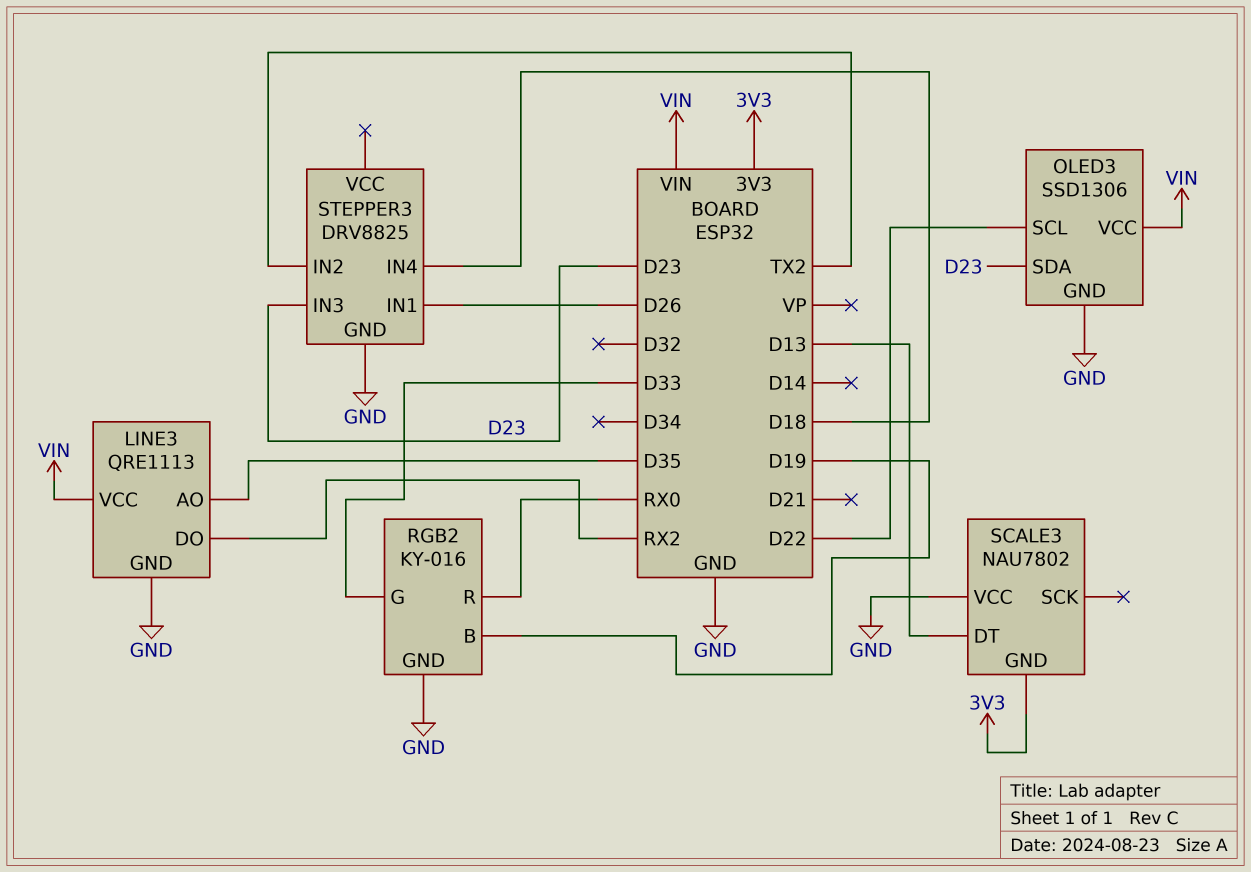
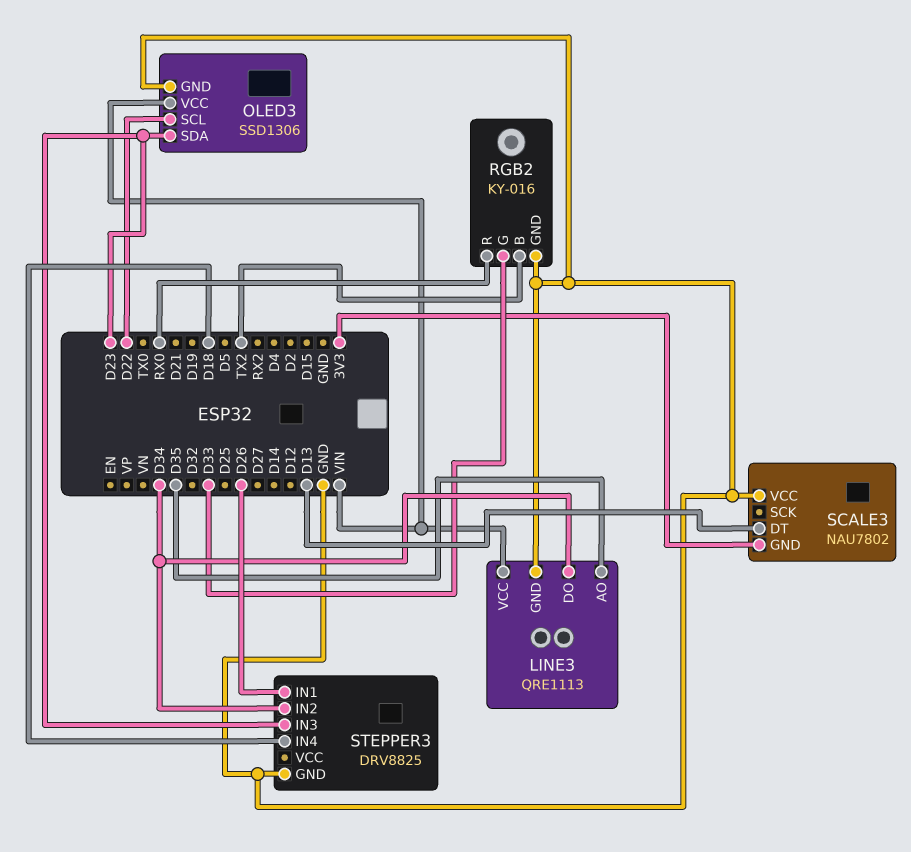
LINE3 pin DO: RX2 -> D34
RGB2 pin B: D19 -> TX2
STEPPER3 pin IN2: TX2 -> D34

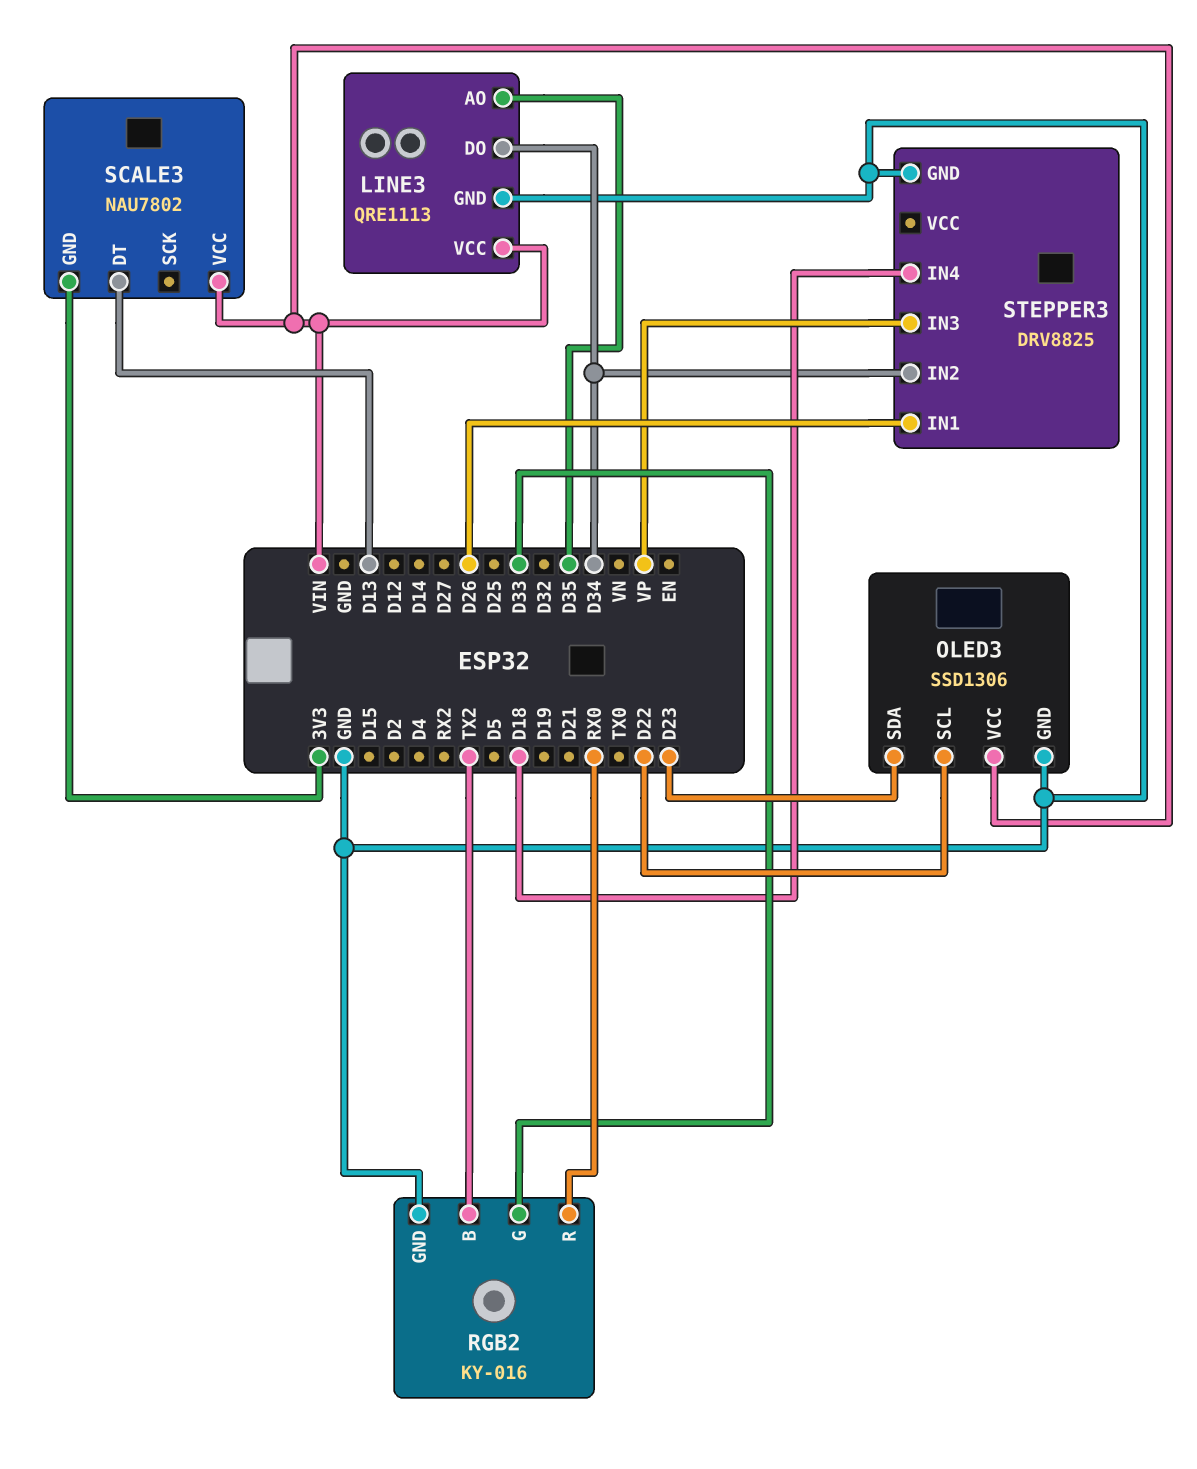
SCALE3 pin VCC: GND -> VIN
STEPPER3 pin IN3: D23 -> VP

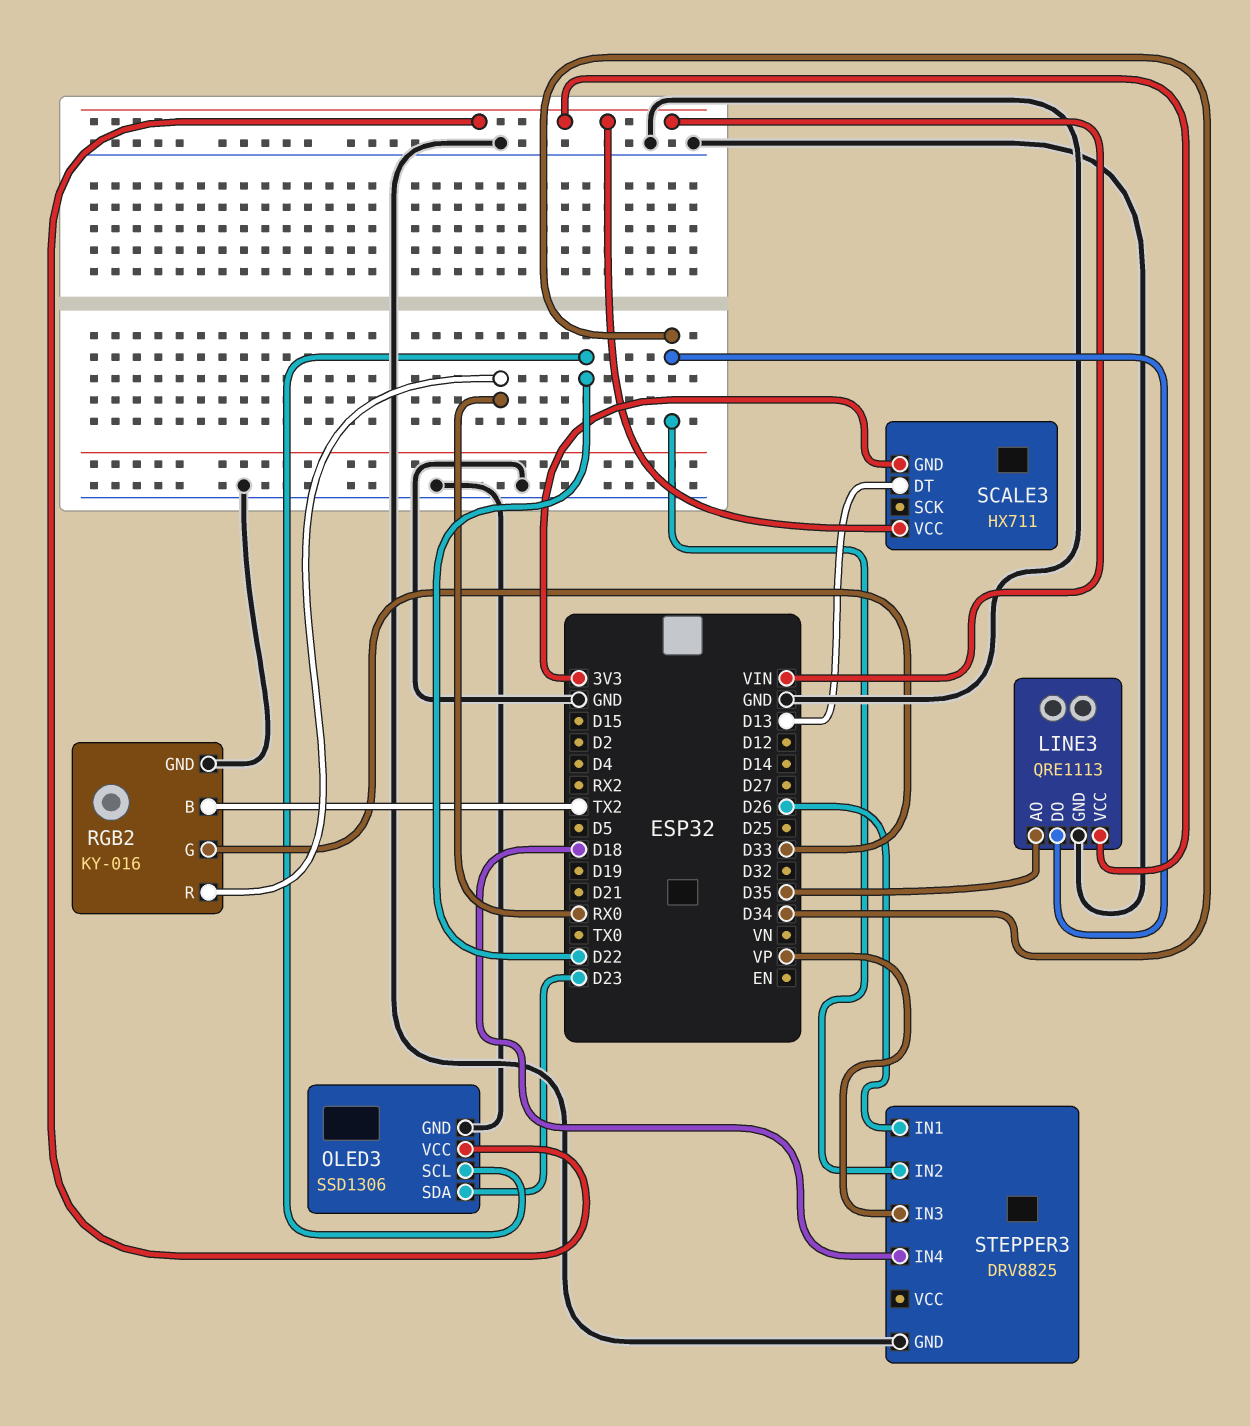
SCALE3: NAU7802 -> HX711

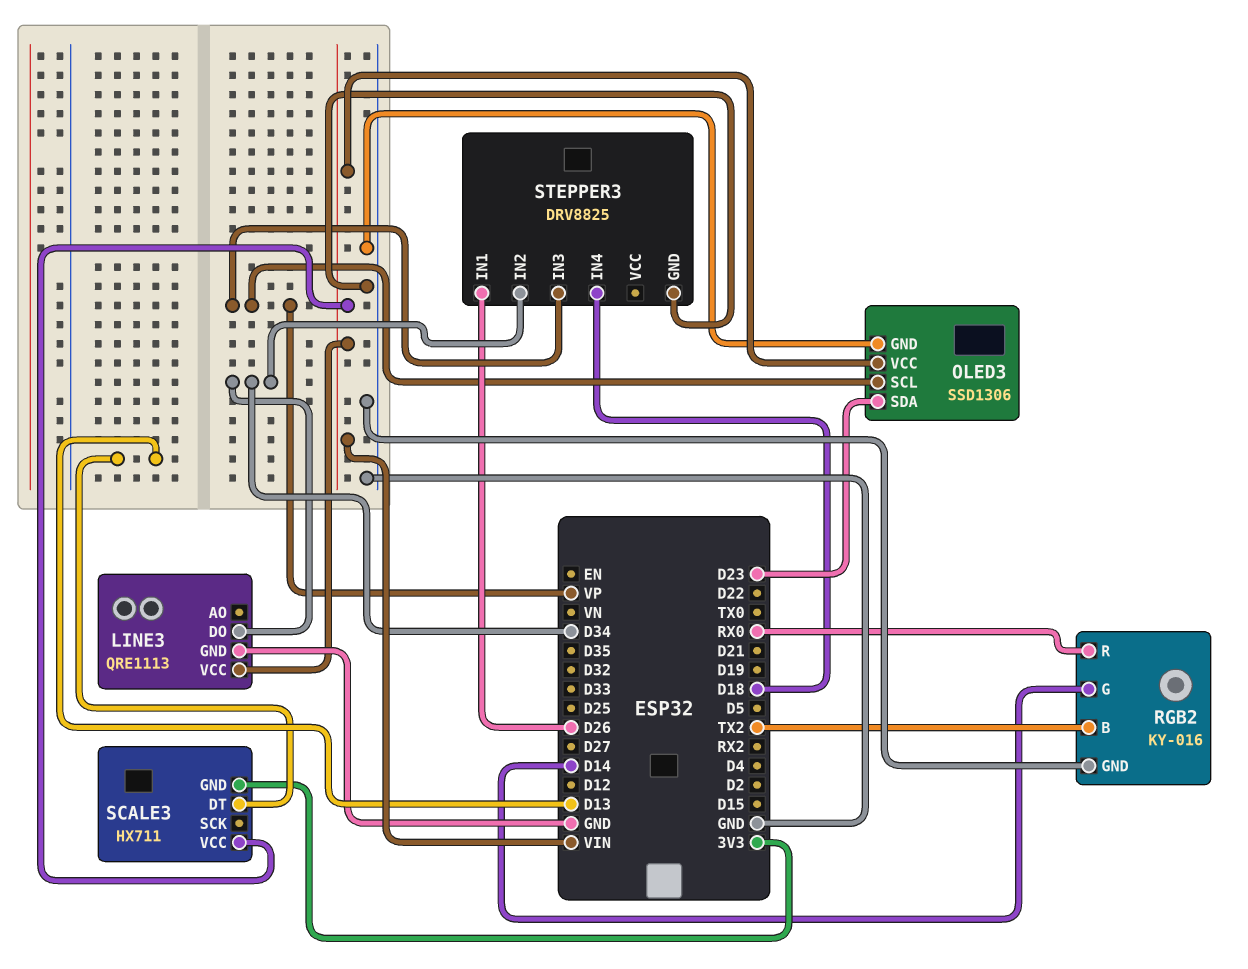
LINE3 pin AO: D35 -> none
OLED3 pin SCL: D22 -> VP
RGB2 pin G: D33 -> D14

